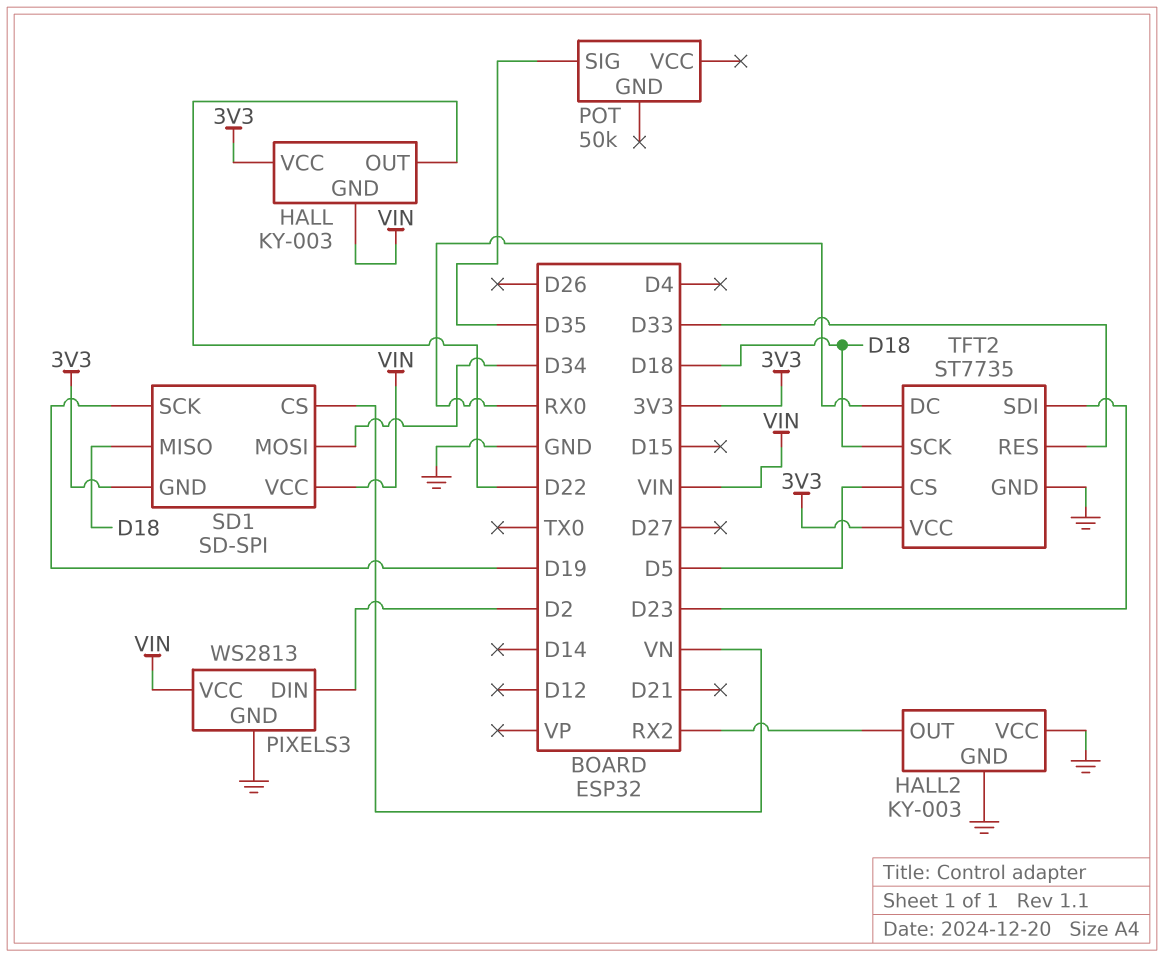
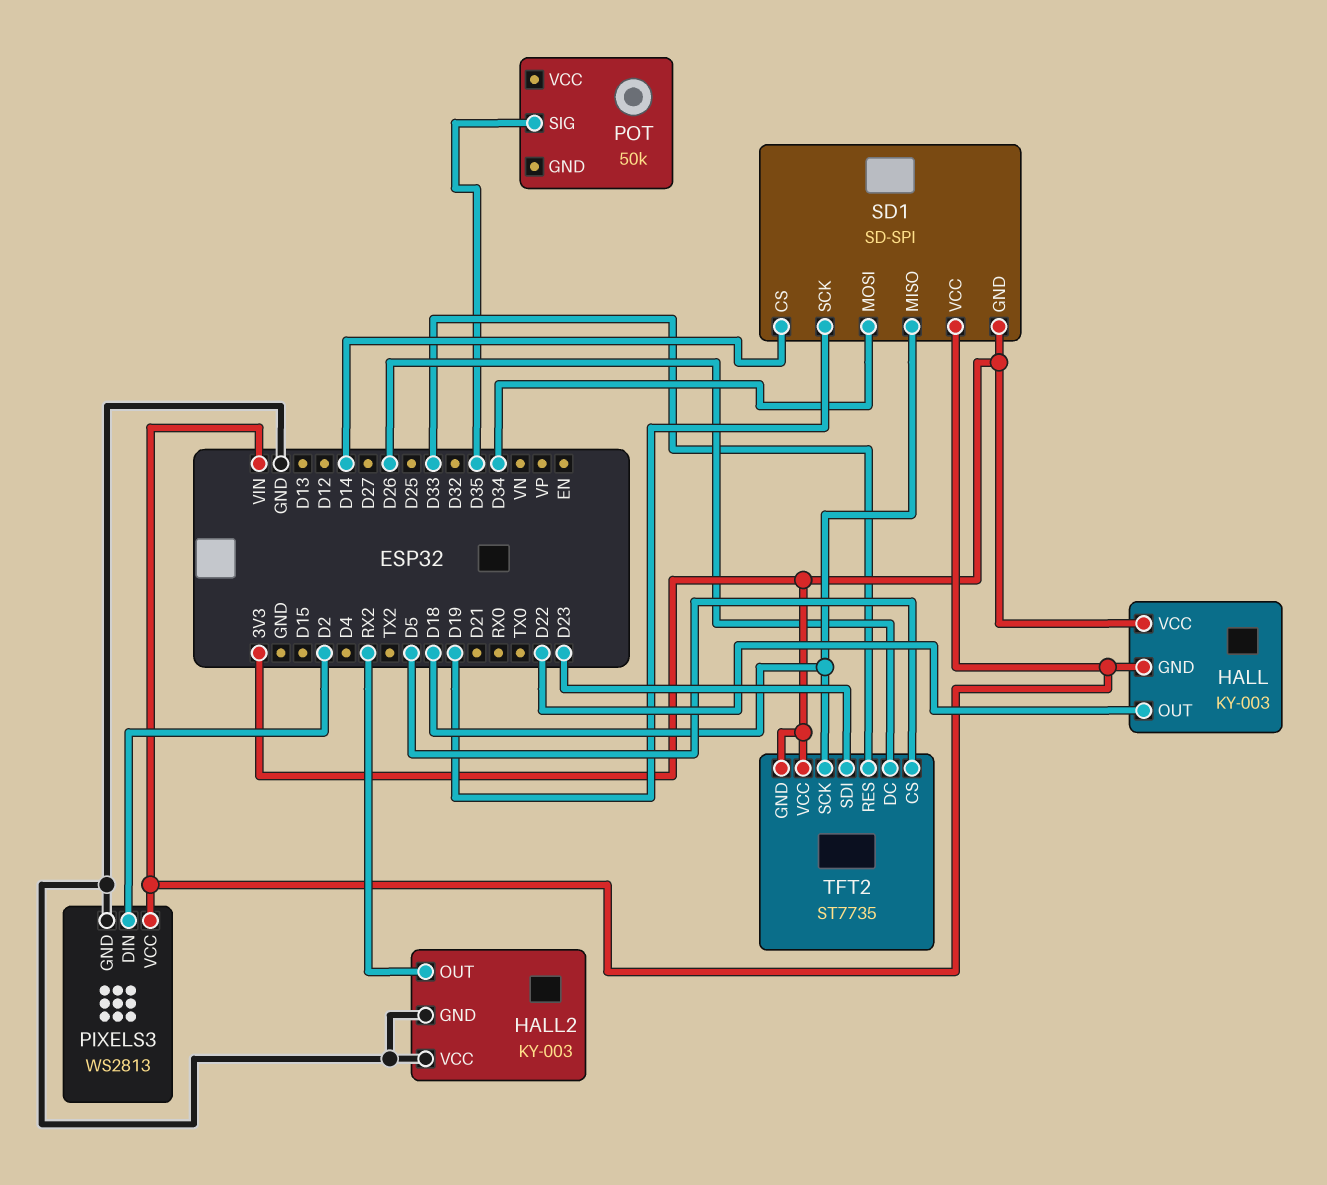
SD1 pin CS: VN -> D14
TFT2 pin DC: RX0 -> D26
TFT2 pin GND: GND -> 3V3

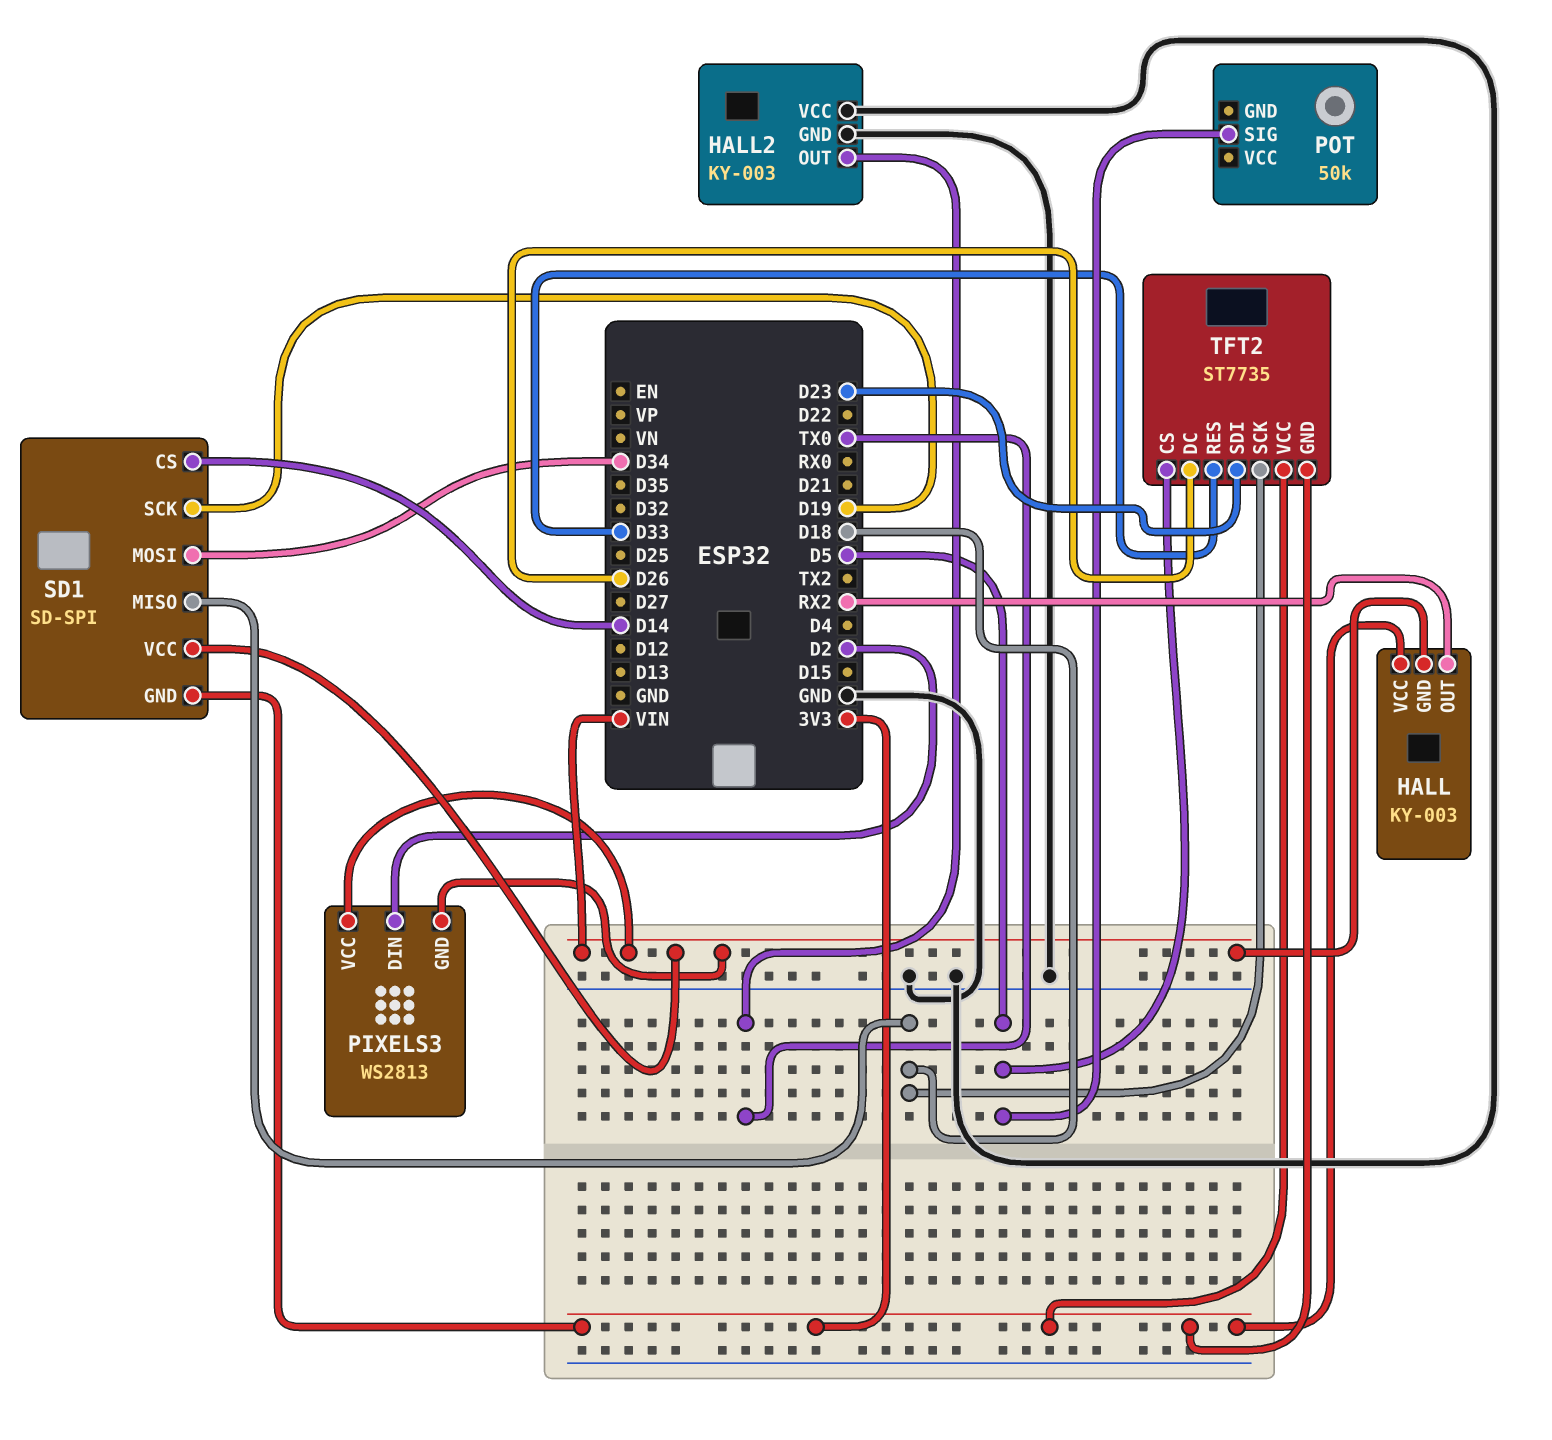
HALL pin OUT: D22 -> RX2
HALL2 pin OUT: RX2 -> TX0
PIXELS3 pin GND: GND -> VIN
POT pin SIG: D35 -> D5

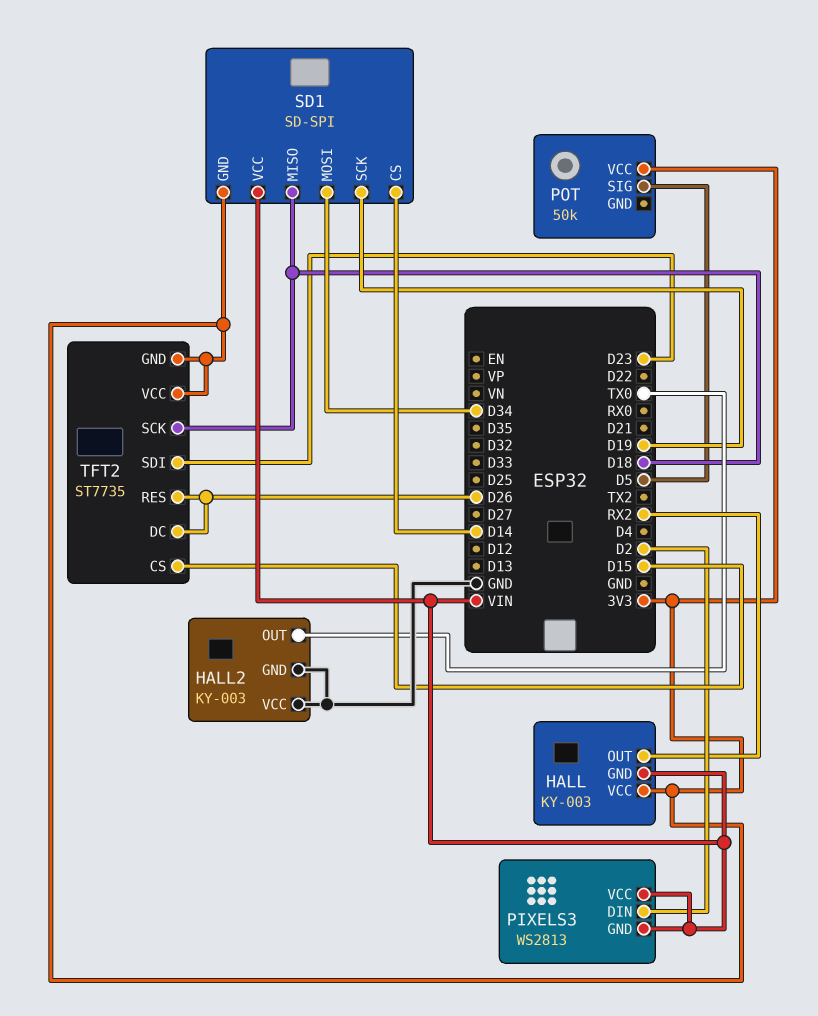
POT pin VCC: none -> 3V3
TFT2 pin CS: D5 -> D15
TFT2 pin RES: D33 -> D26

